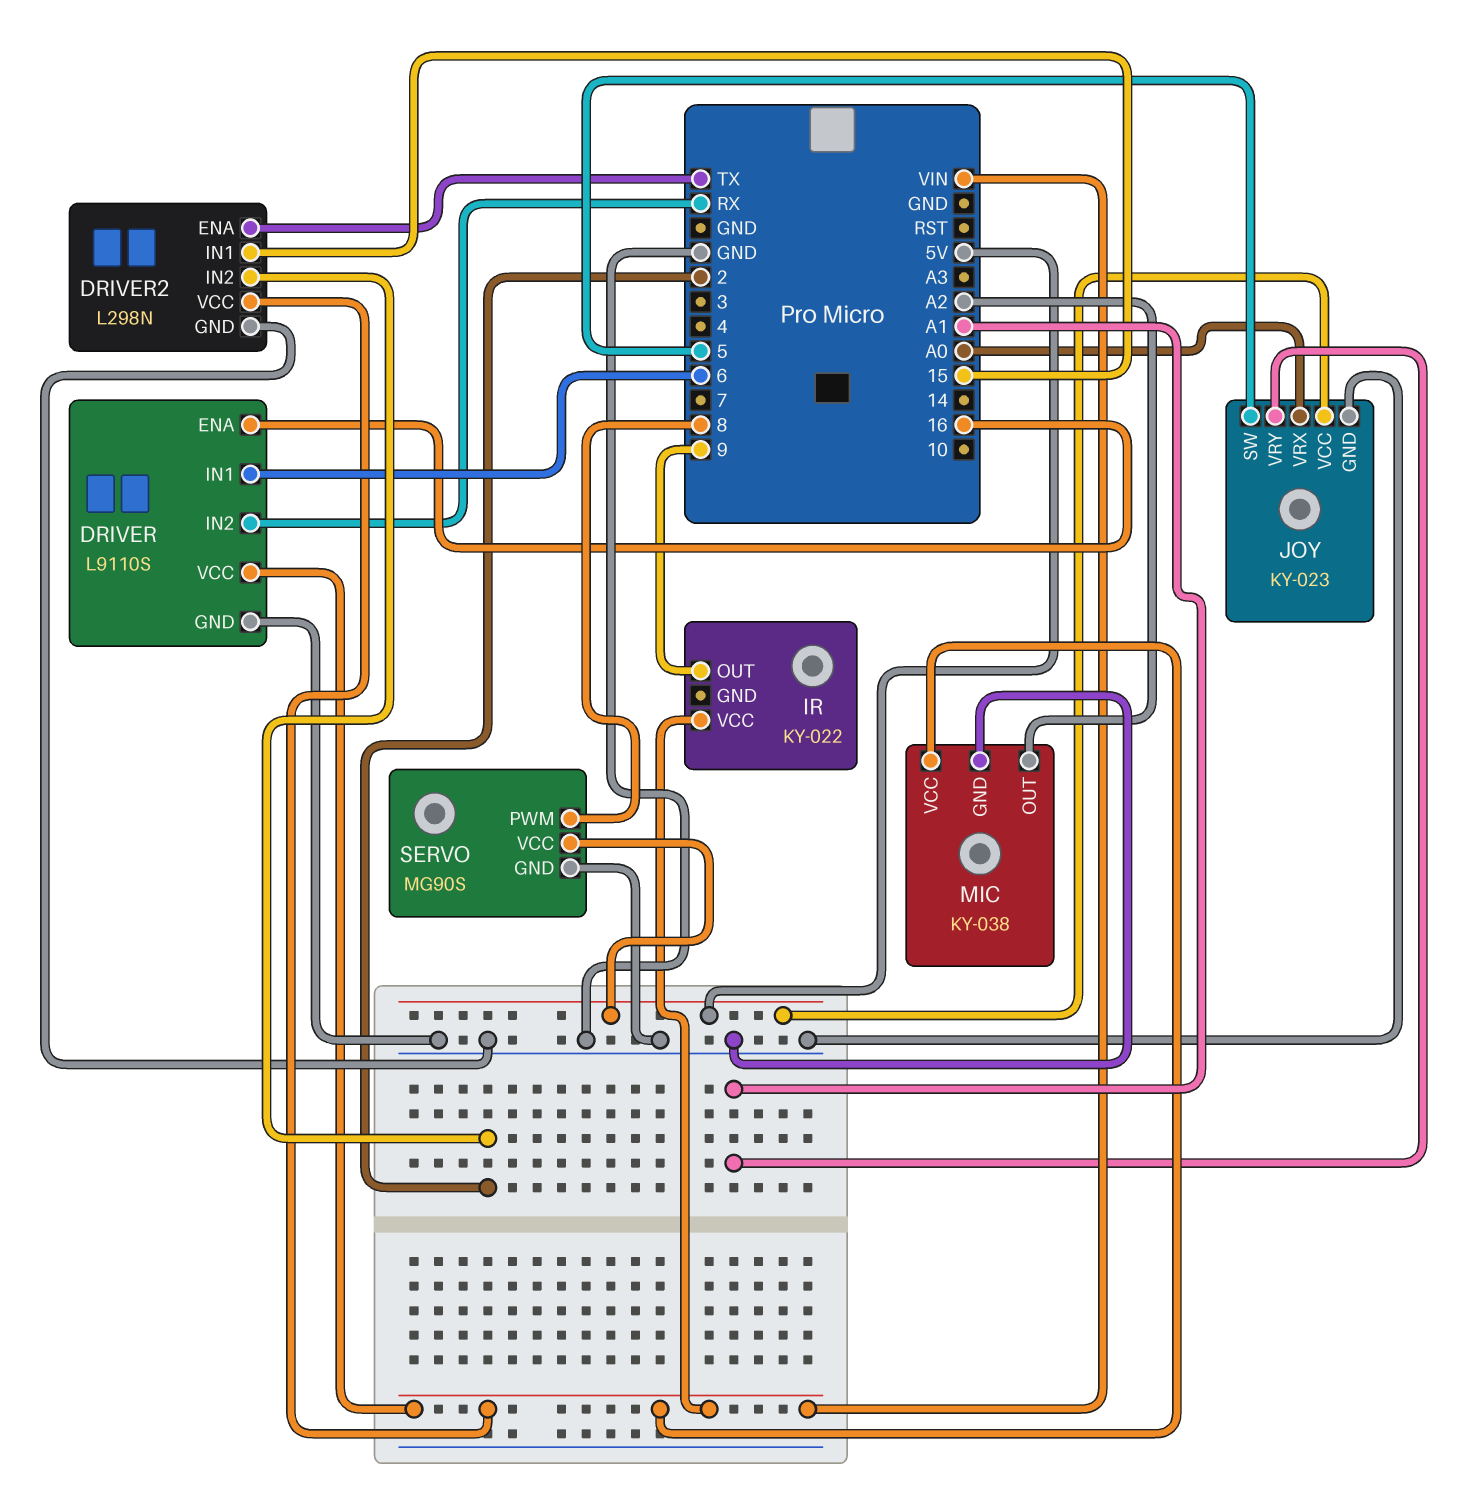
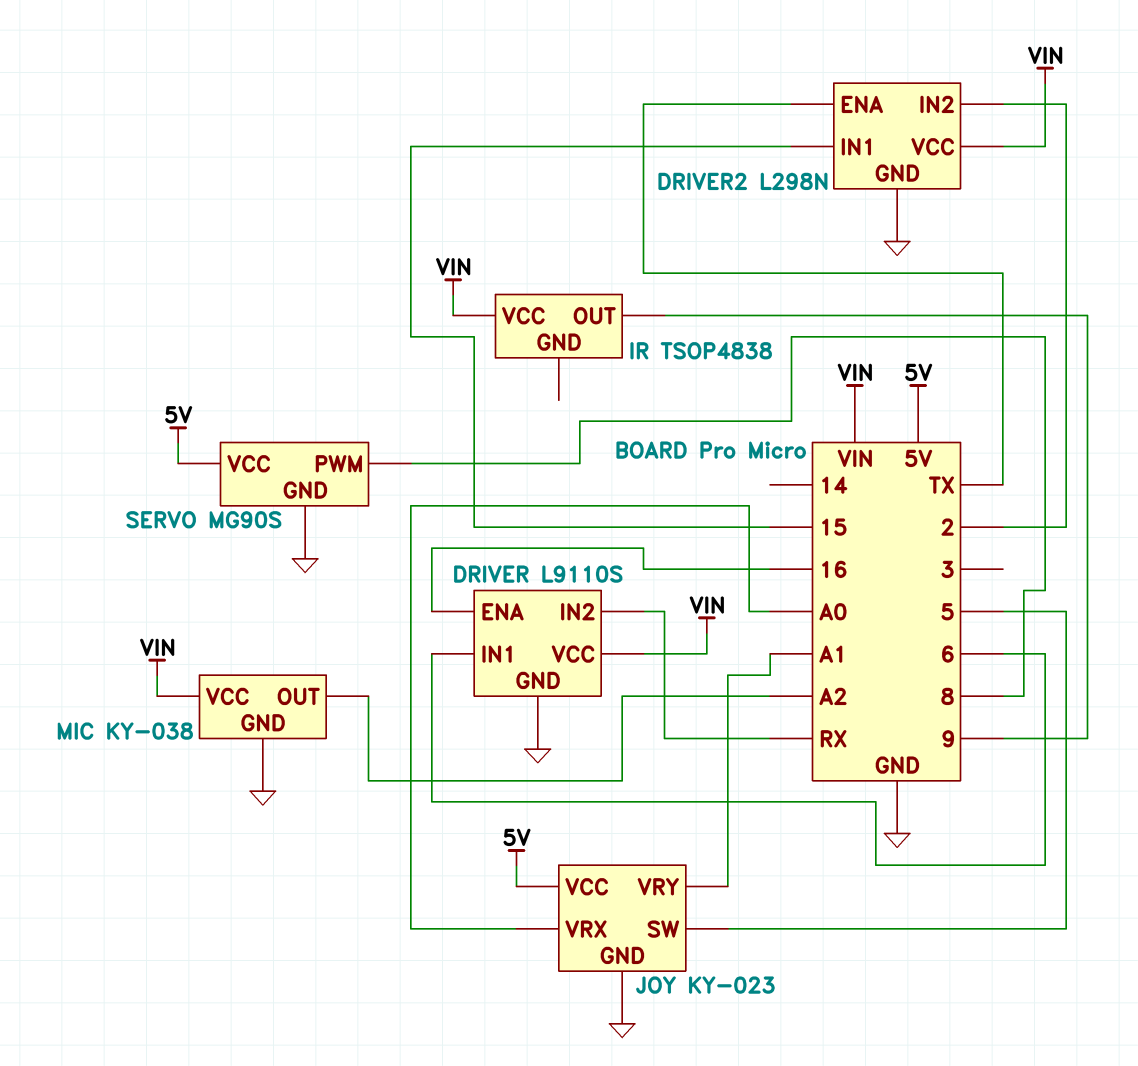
IR: KY-022 -> TSOP4838

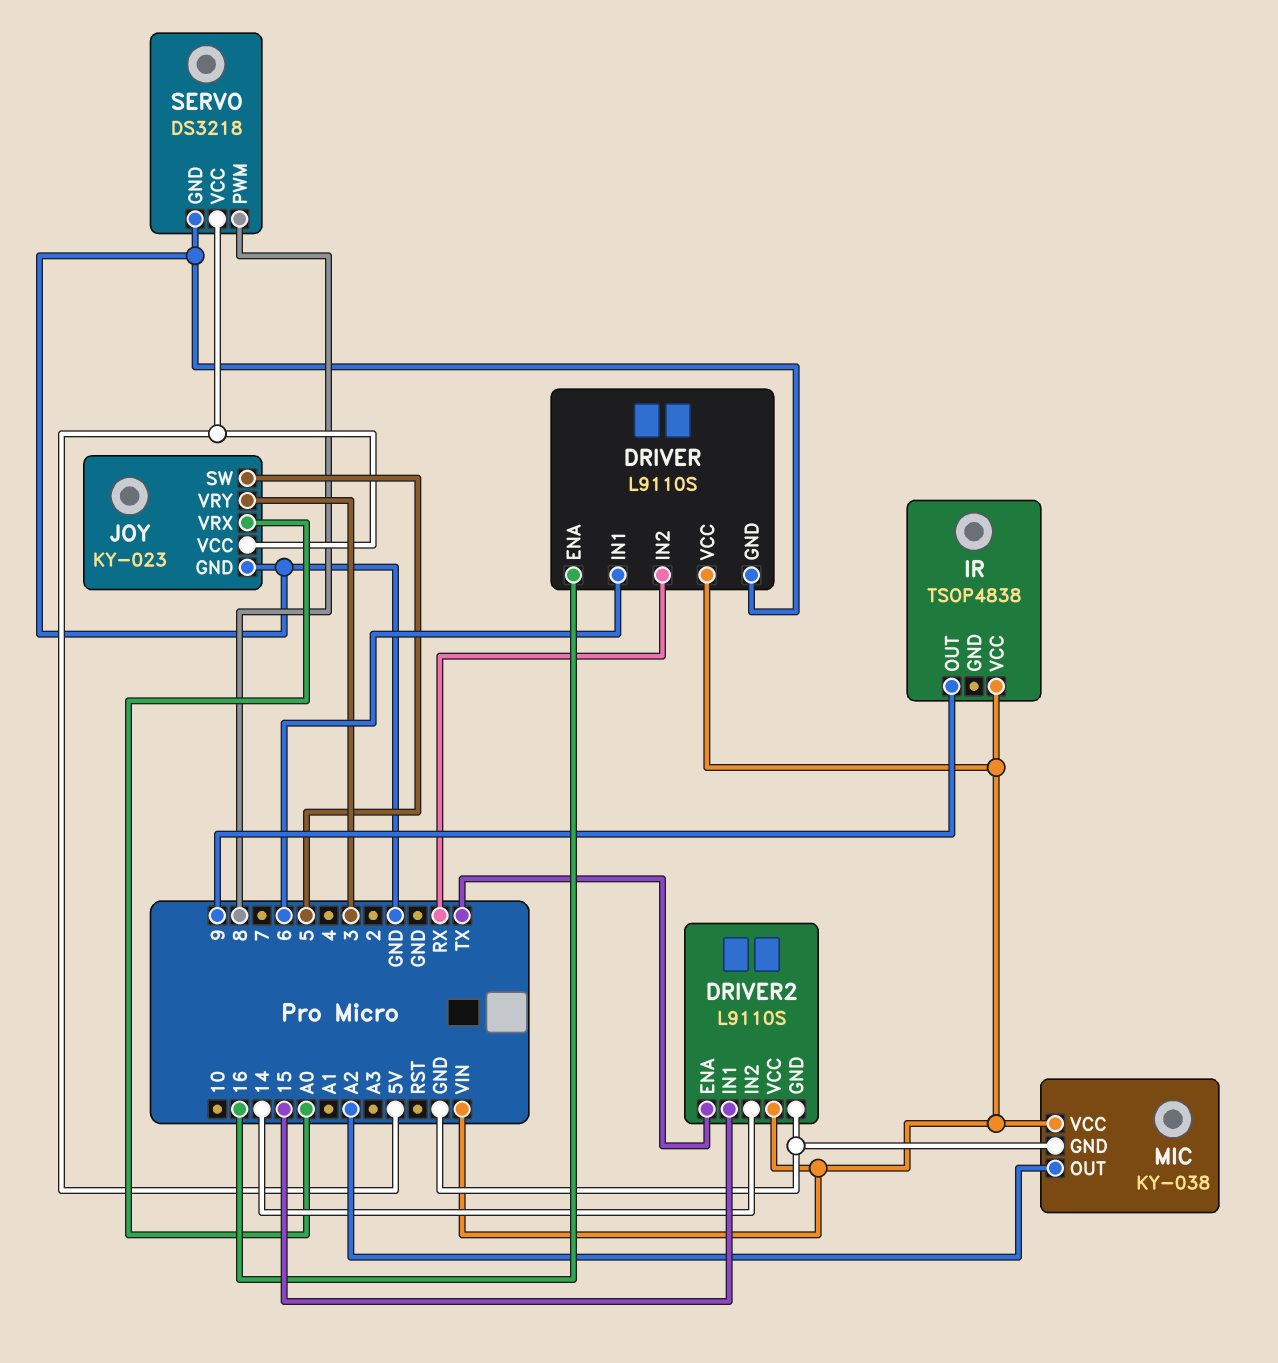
DRIVER2: L298N -> L9110S
DRIVER2 pin IN2: 2 -> 14
JOY pin VRY: A1 -> 3
SERVO: MG90S -> DS3218

